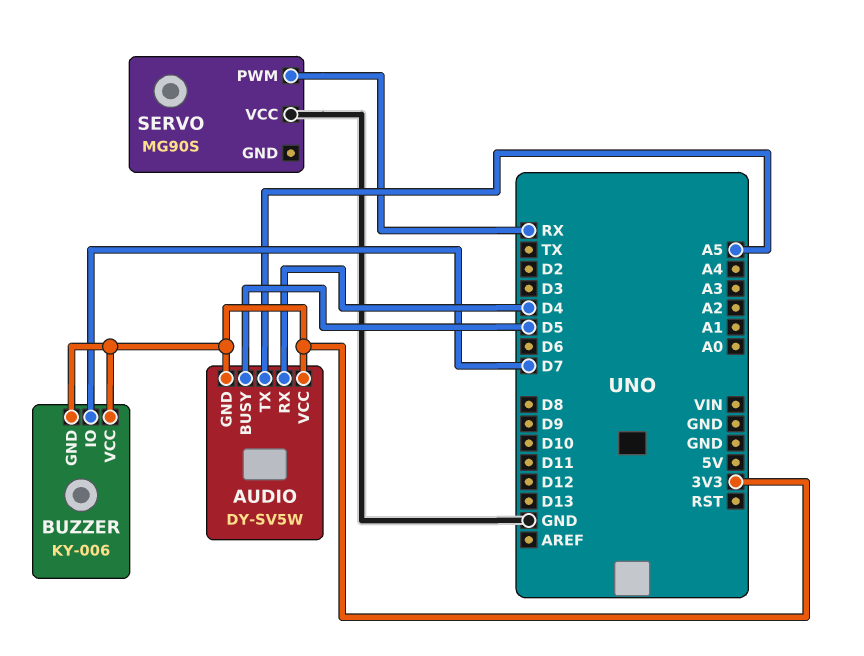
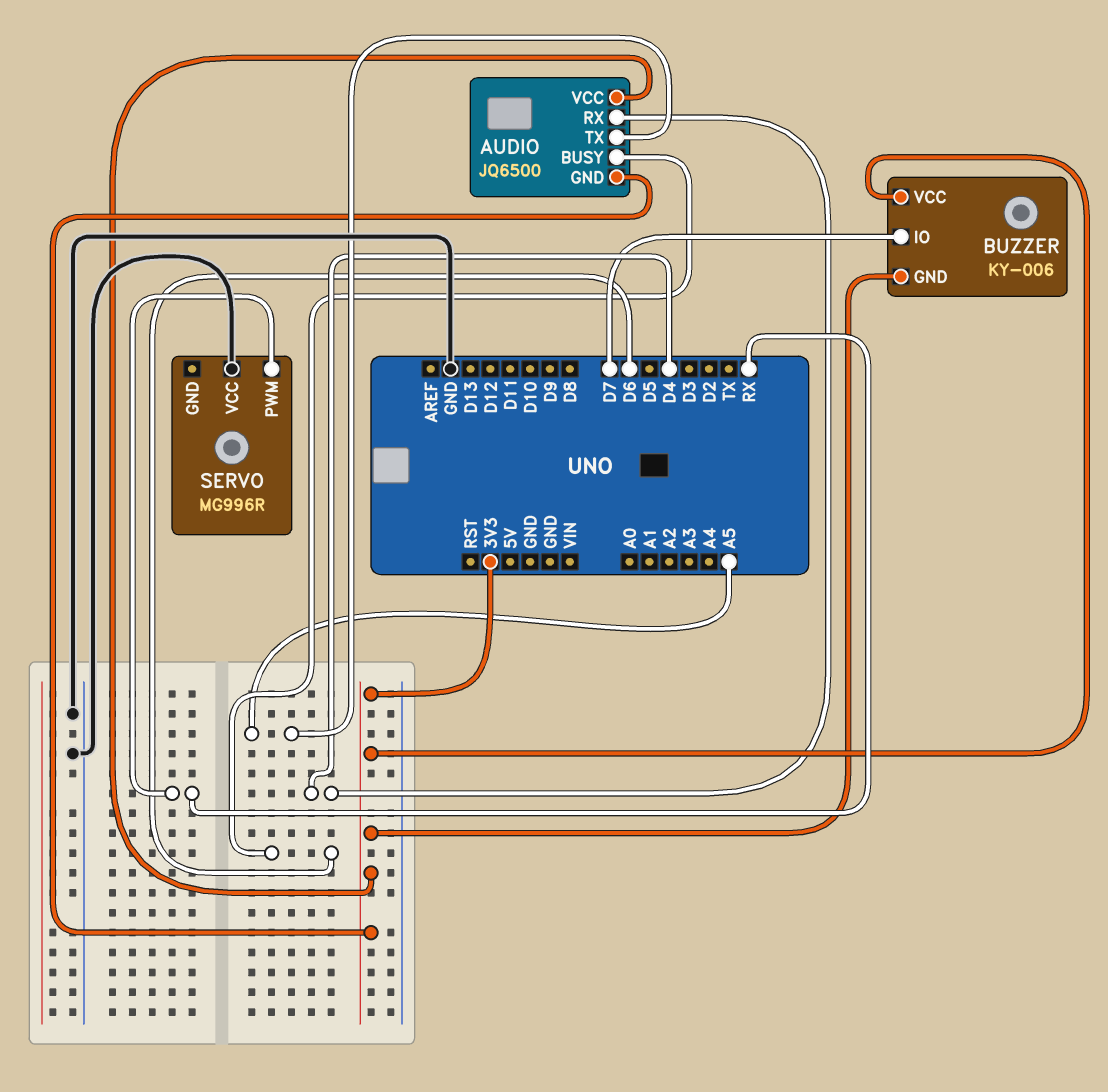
AUDIO: DY-SV5W -> JQ6500
AUDIO pin BUSY: D5 -> D6
SERVO: MG90S -> MG996R

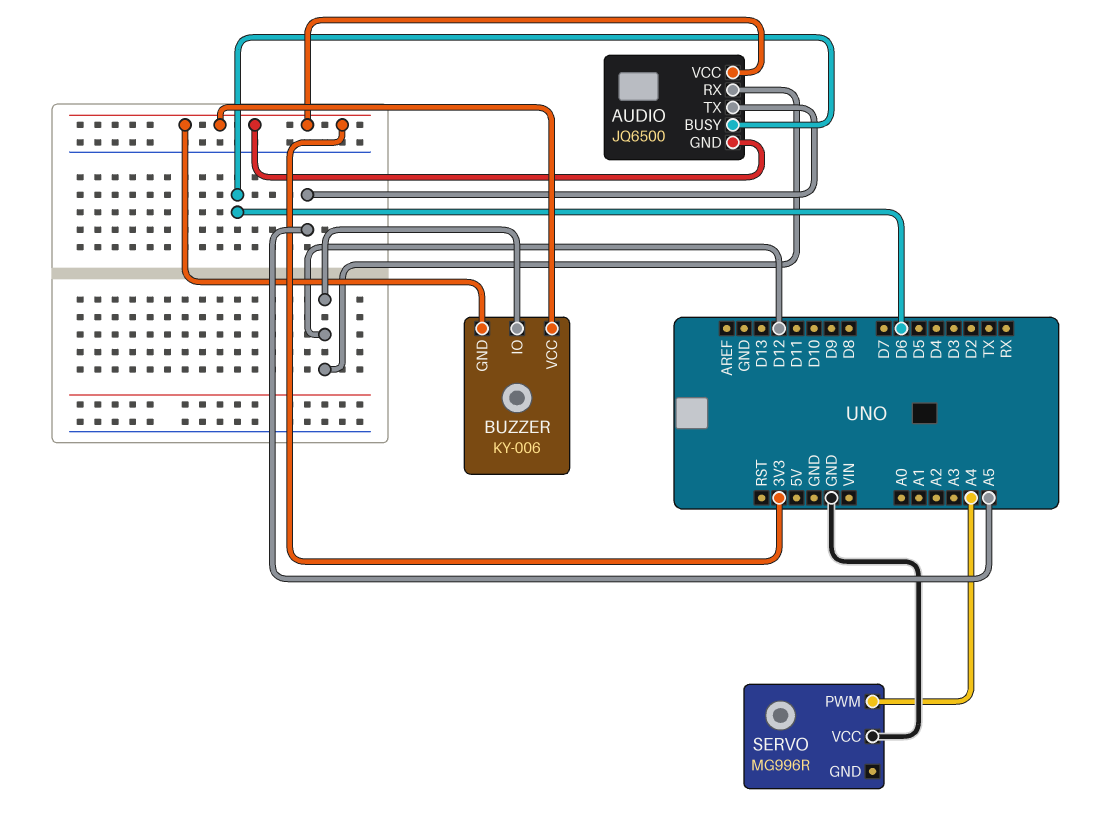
AUDIO pin RX: D4 -> D12
BUZZER pin IO: D7 -> D12
SERVO pin PWM: RX -> A4

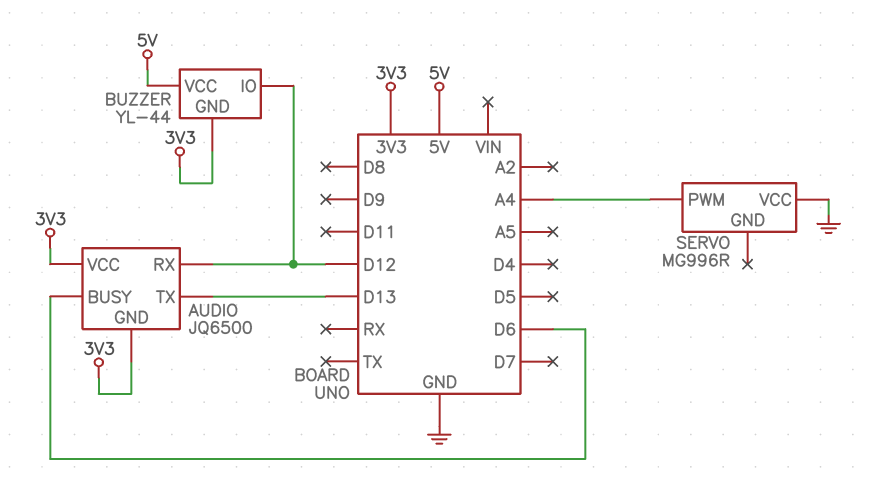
AUDIO pin TX: A5 -> D13
BUZZER: KY-006 -> YL-44
BUZZER pin VCC: 3V3 -> 5V

